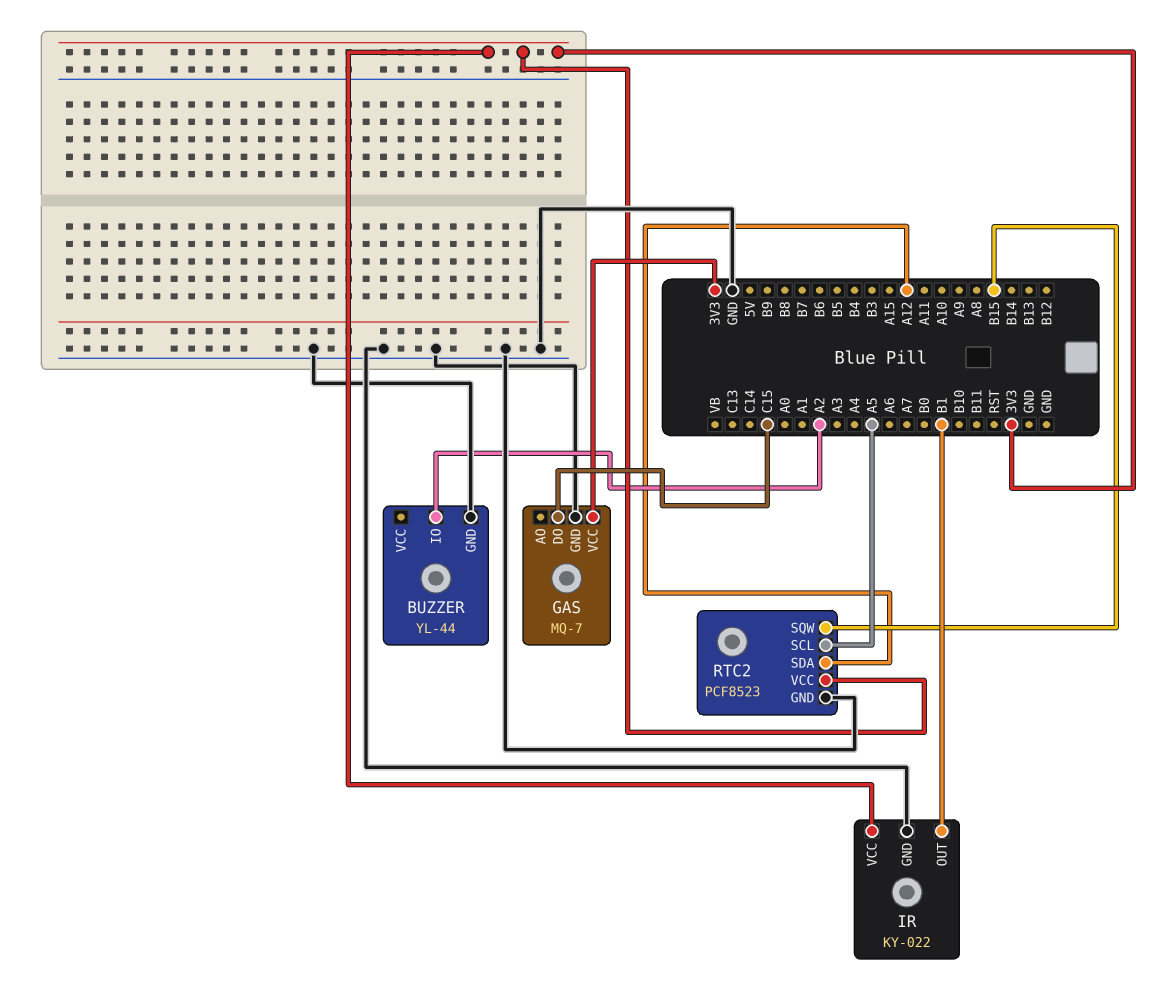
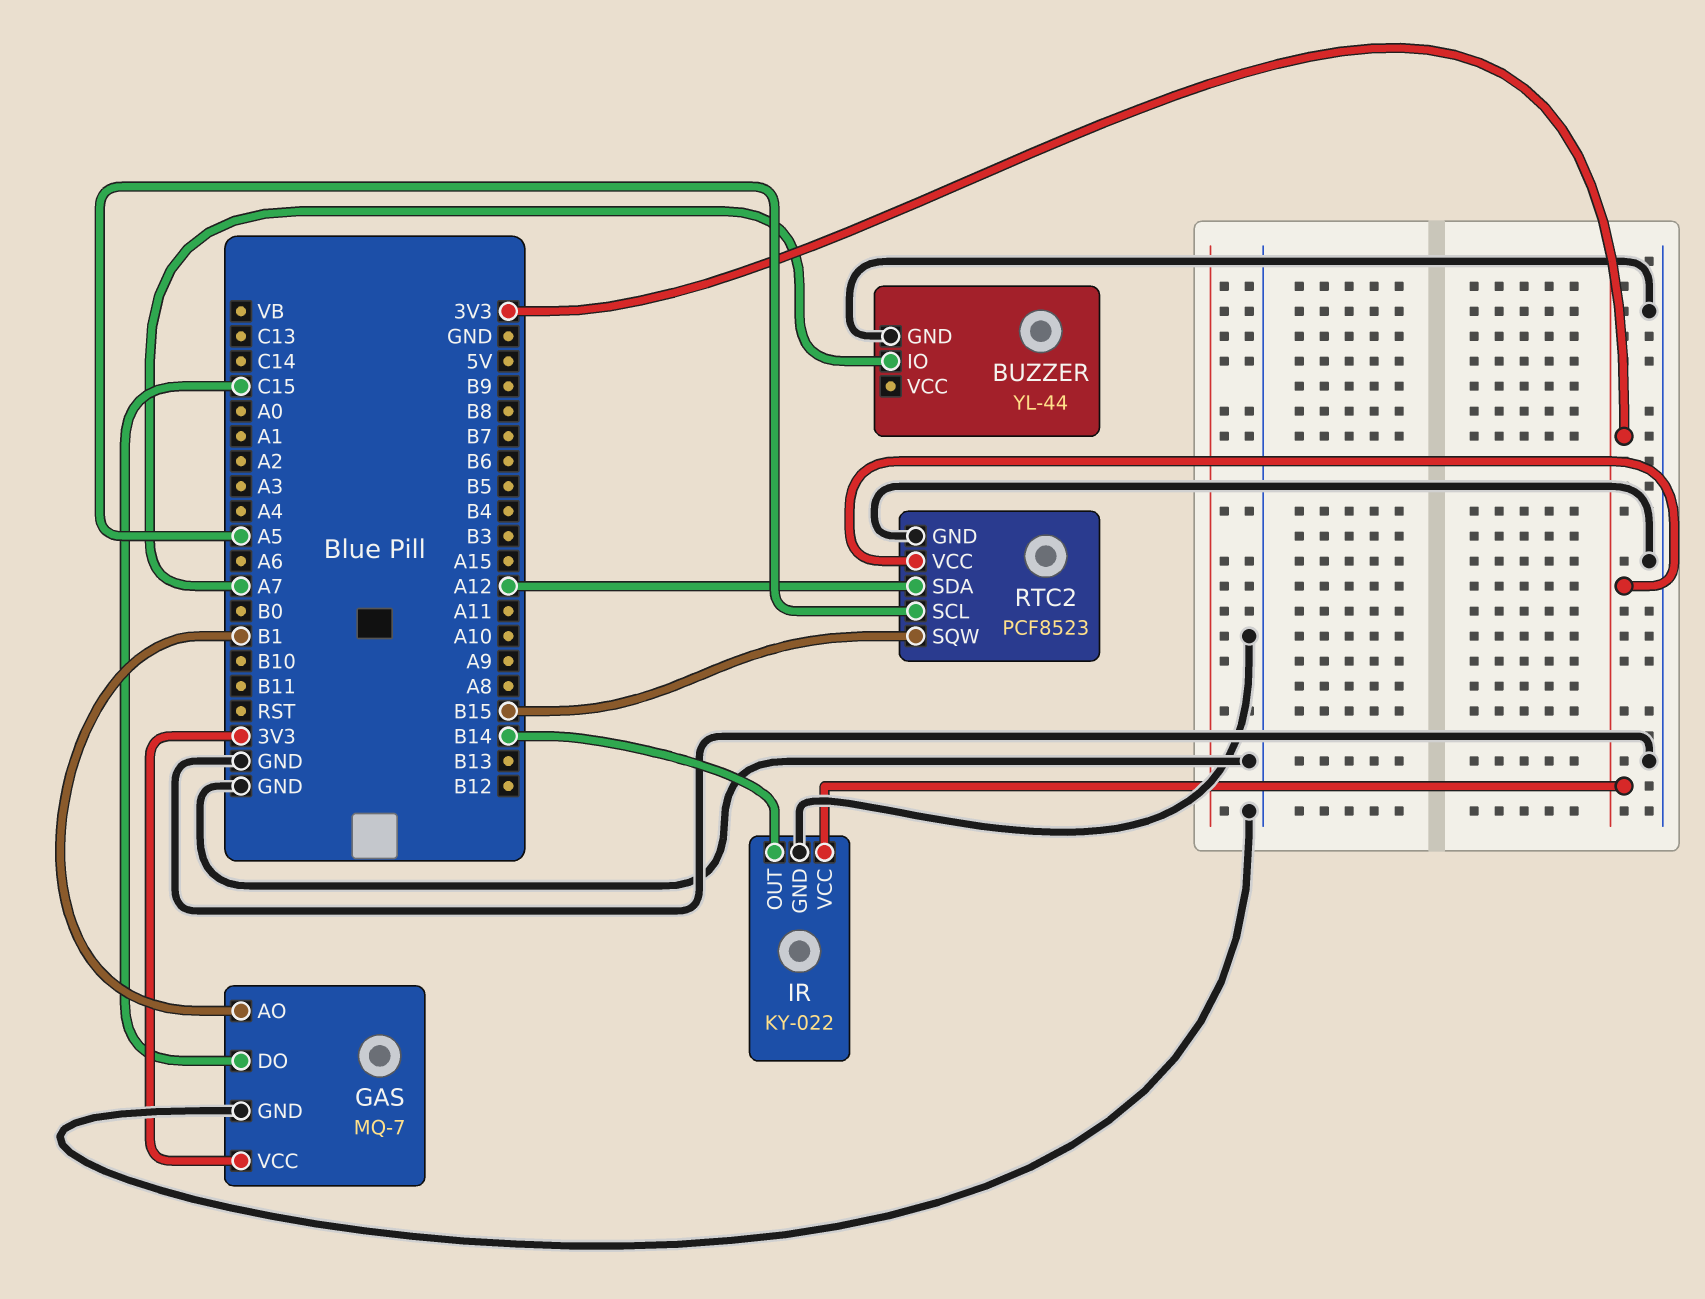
BUZZER pin IO: A2 -> A7
GAS pin AO: none -> B1
IR pin OUT: B1 -> B14

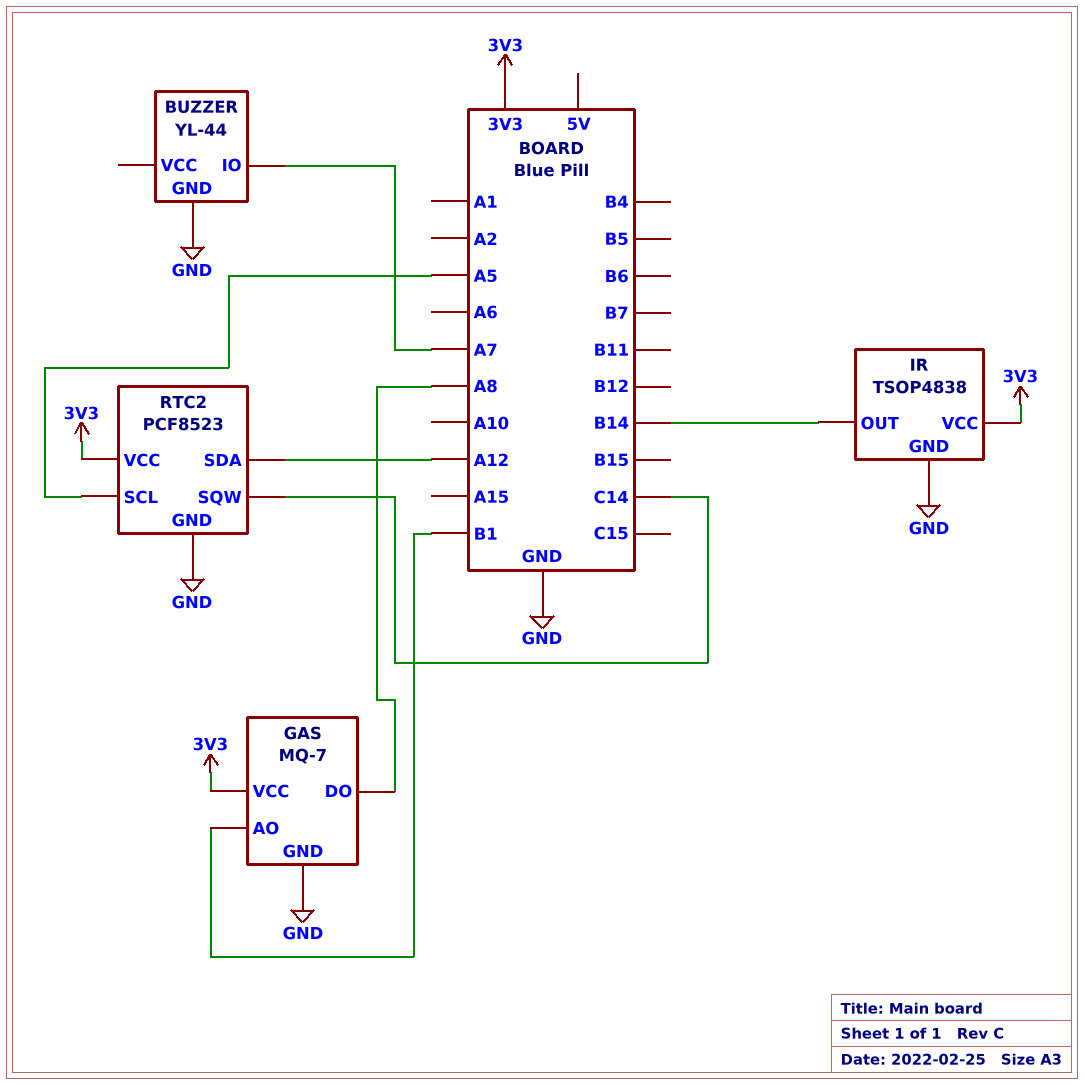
GAS pin DO: C15 -> A8
IR: KY-022 -> TSOP4838
RTC2 pin SQW: B15 -> C14

